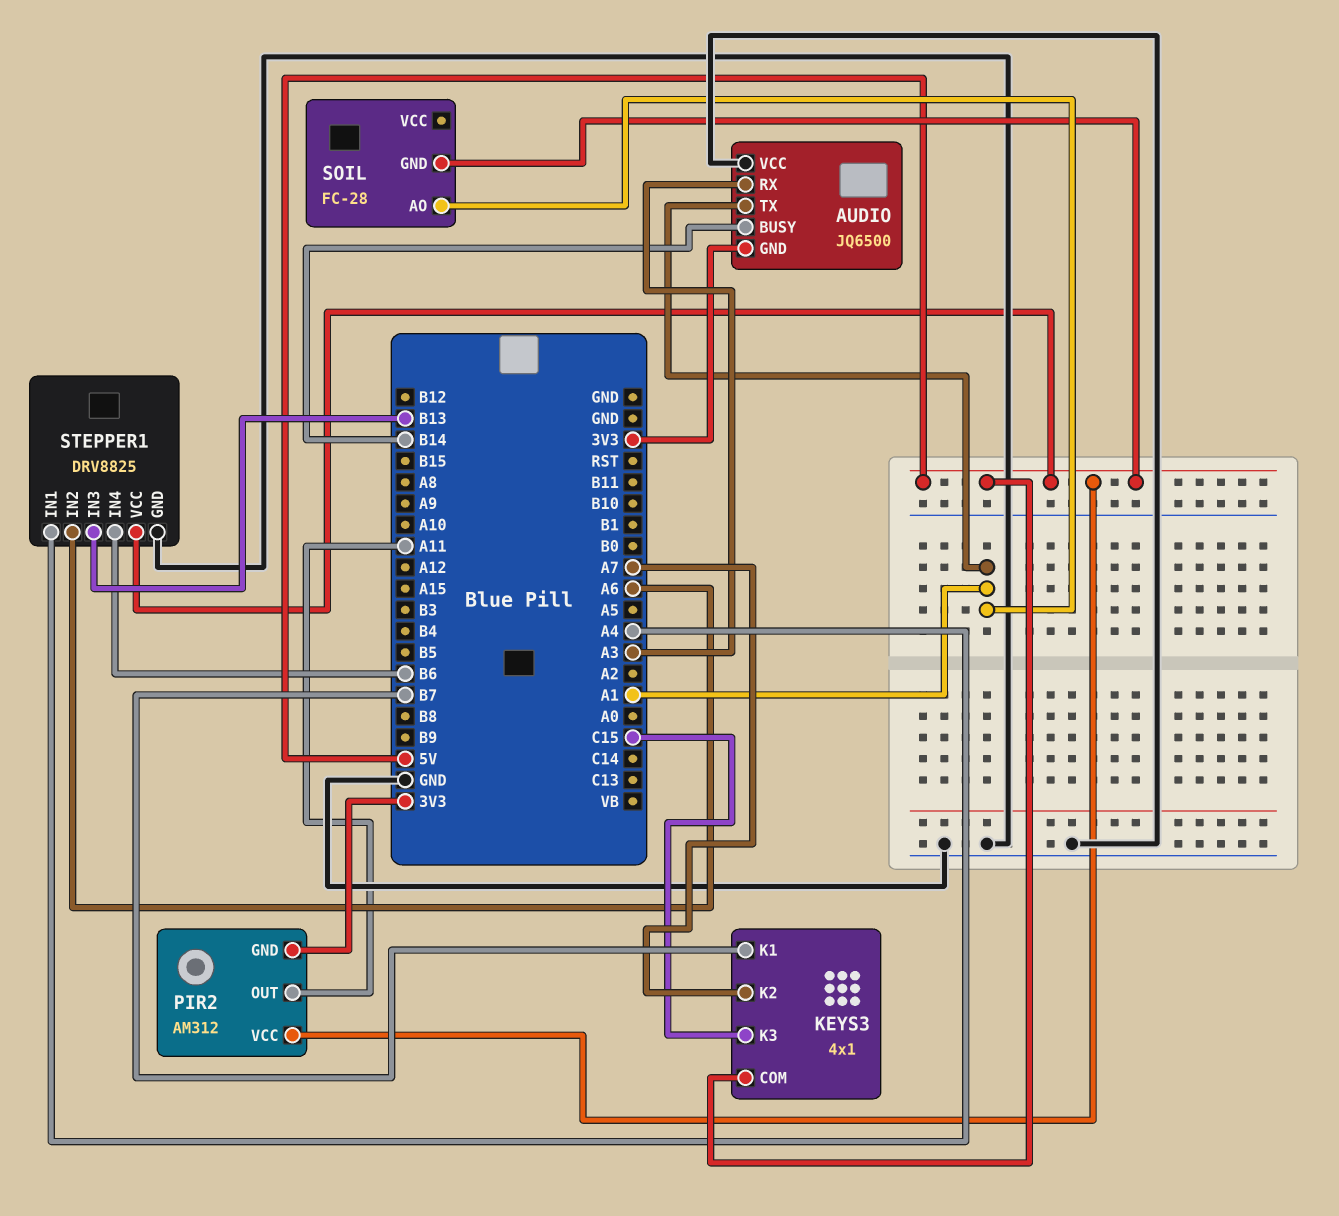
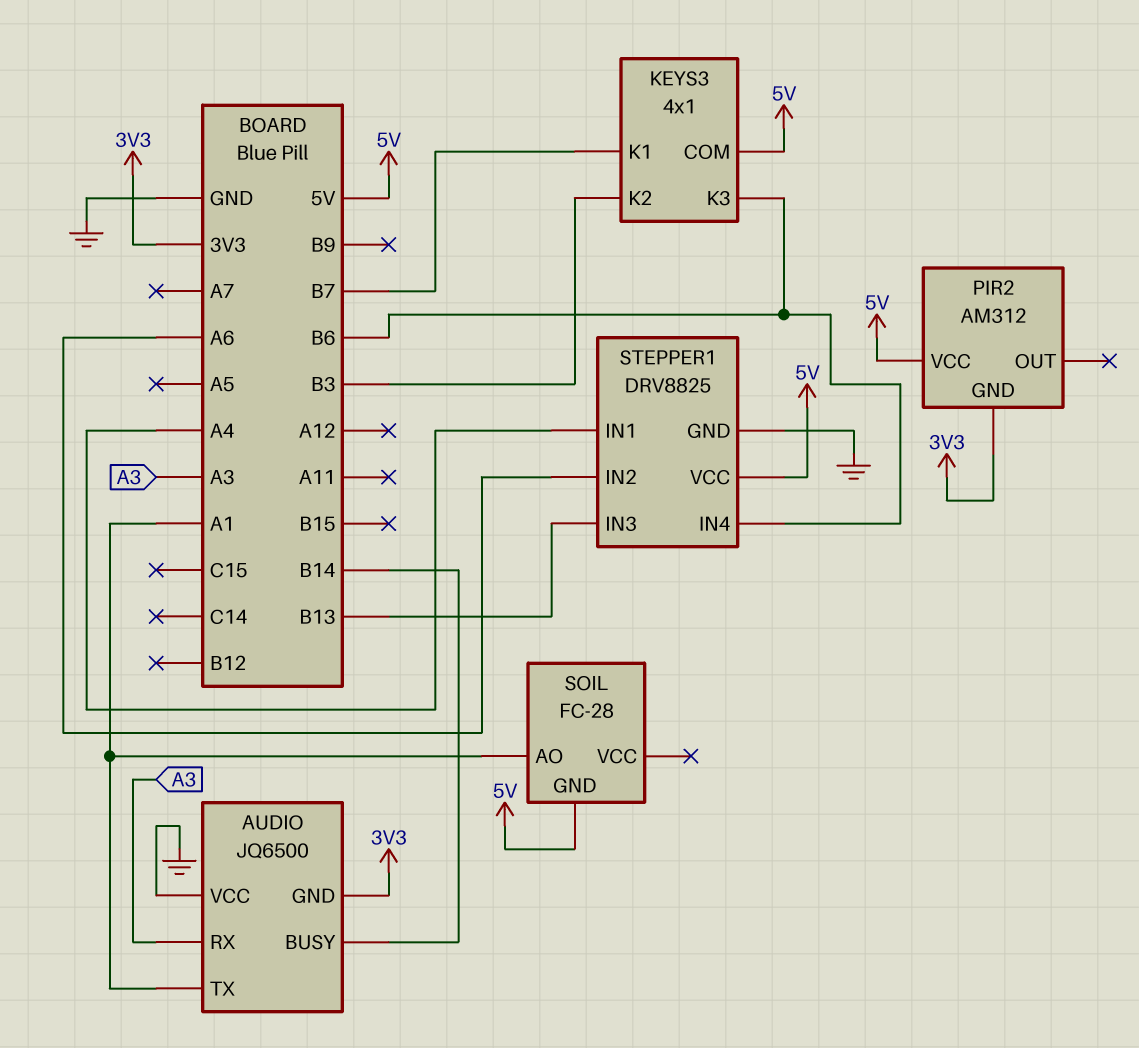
KEYS3 pin K2: A7 -> B3
KEYS3 pin K3: C15 -> B6
PIR2 pin OUT: A11 -> none

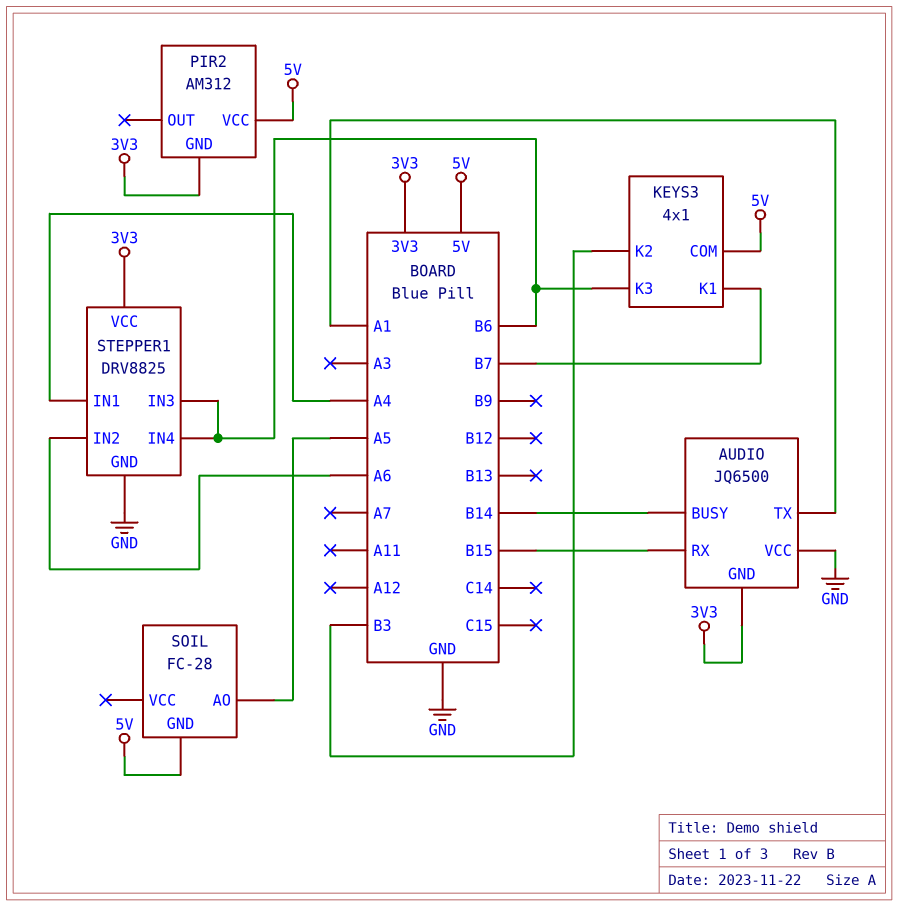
AUDIO pin RX: A3 -> B15
SOIL pin AO: A1 -> A5
STEPPER1 pin IN3: B13 -> B6
STEPPER1 pin VCC: 5V -> 3V3

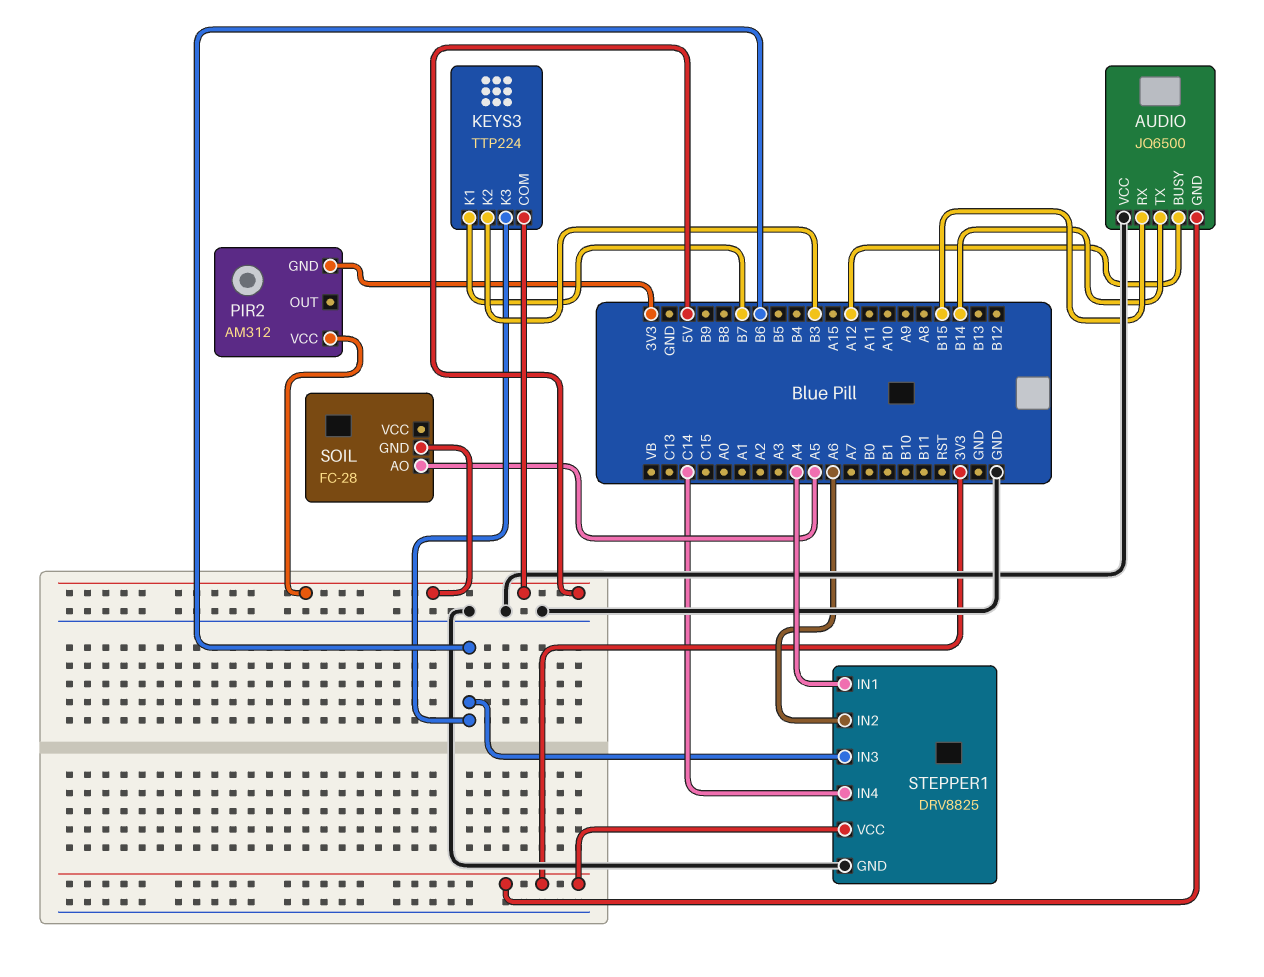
AUDIO pin BUSY: B14 -> A12
AUDIO pin TX: A1 -> B14
KEYS3: 4x1 -> TTP224
STEPPER1 pin IN4: B6 -> C14

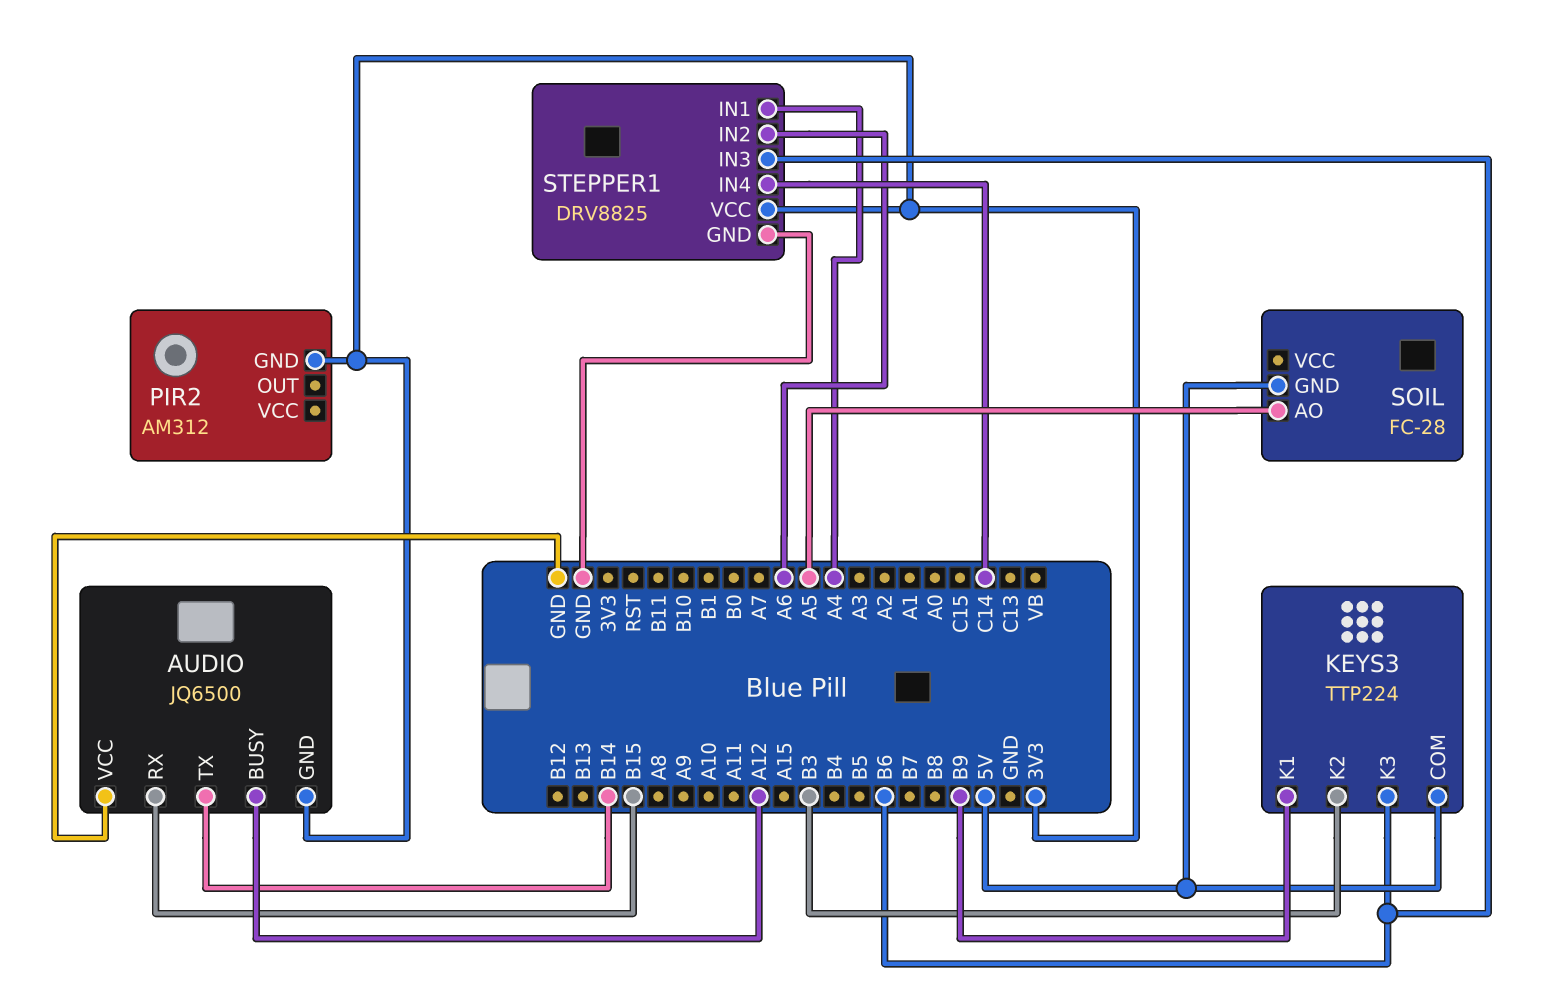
KEYS3 pin K1: B7 -> B9
PIR2 pin VCC: 5V -> none

